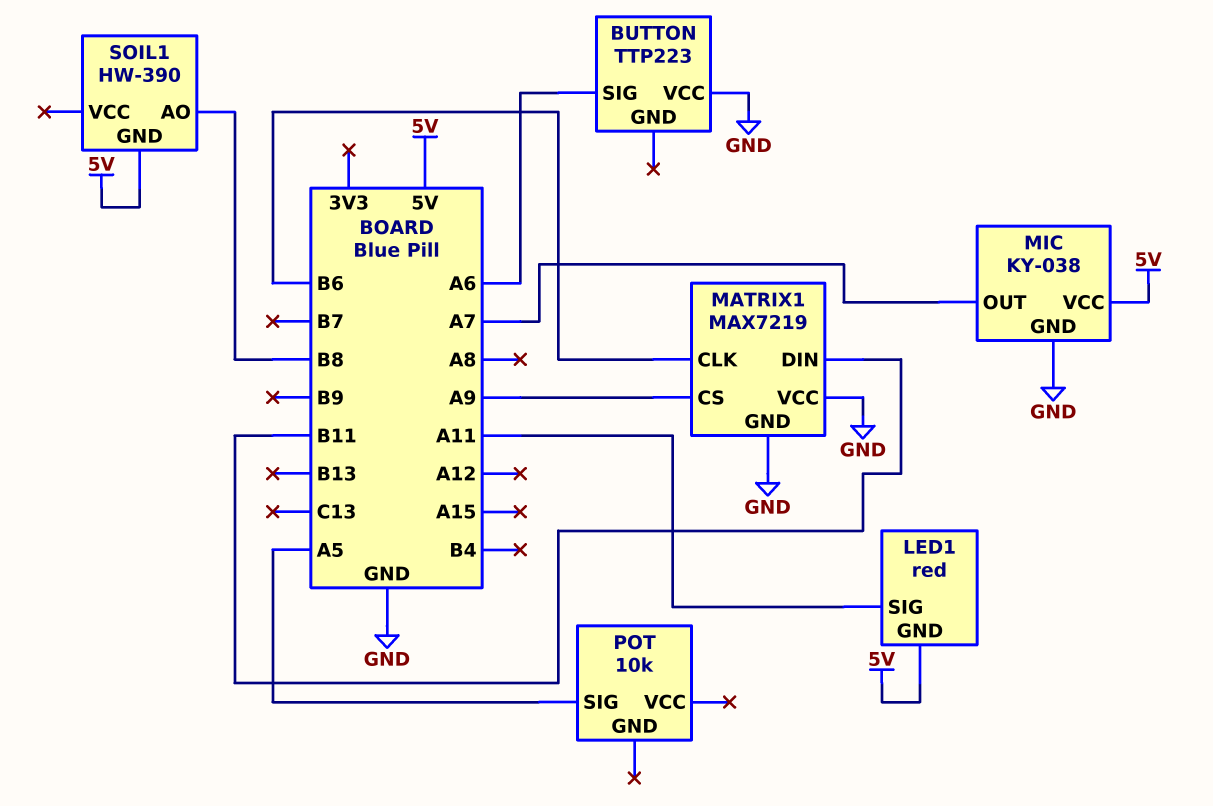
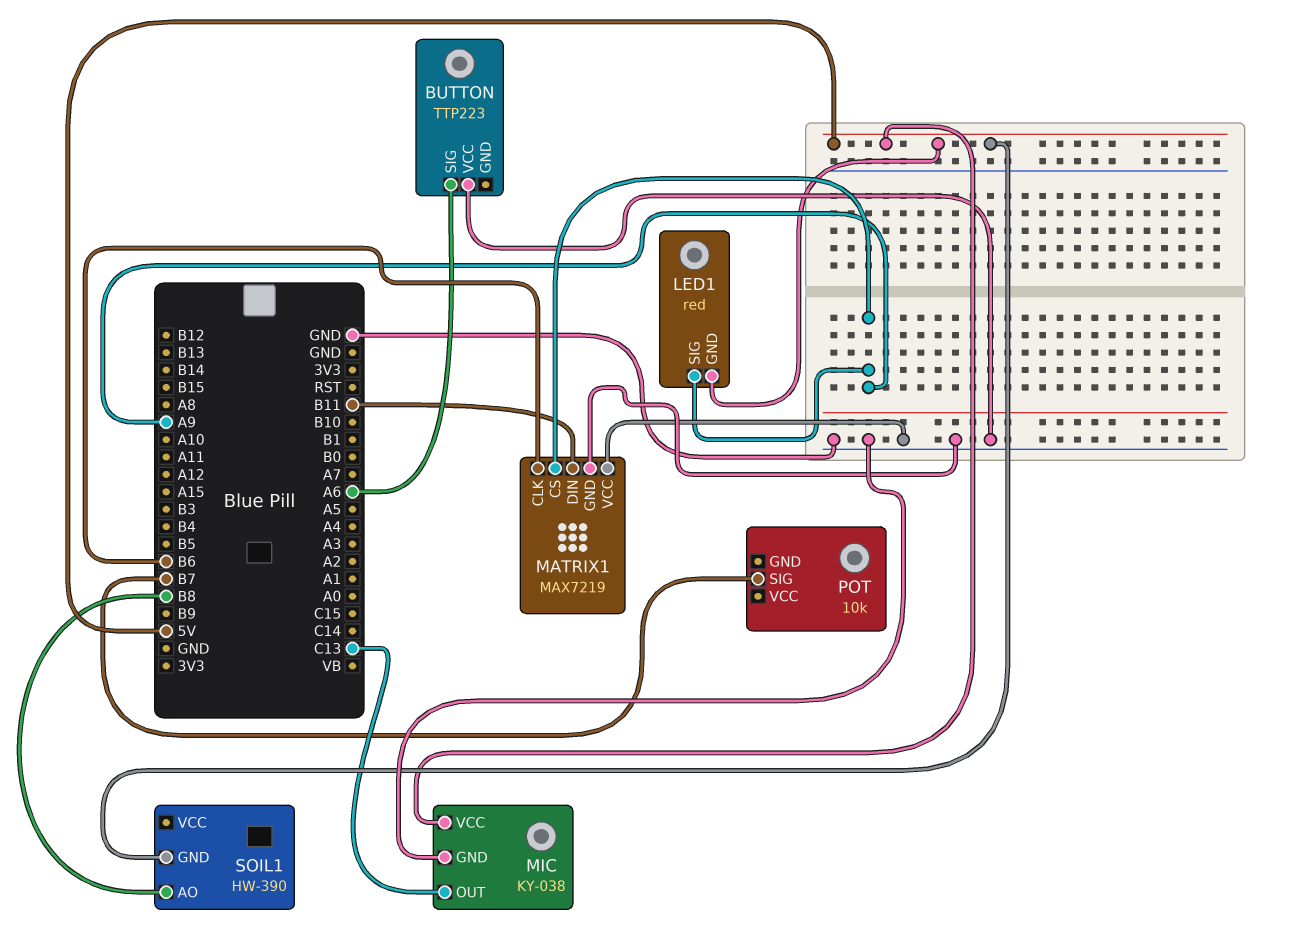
LED1 pin SIG: A11 -> A9
MIC pin OUT: A7 -> C13
POT pin SIG: A5 -> B7

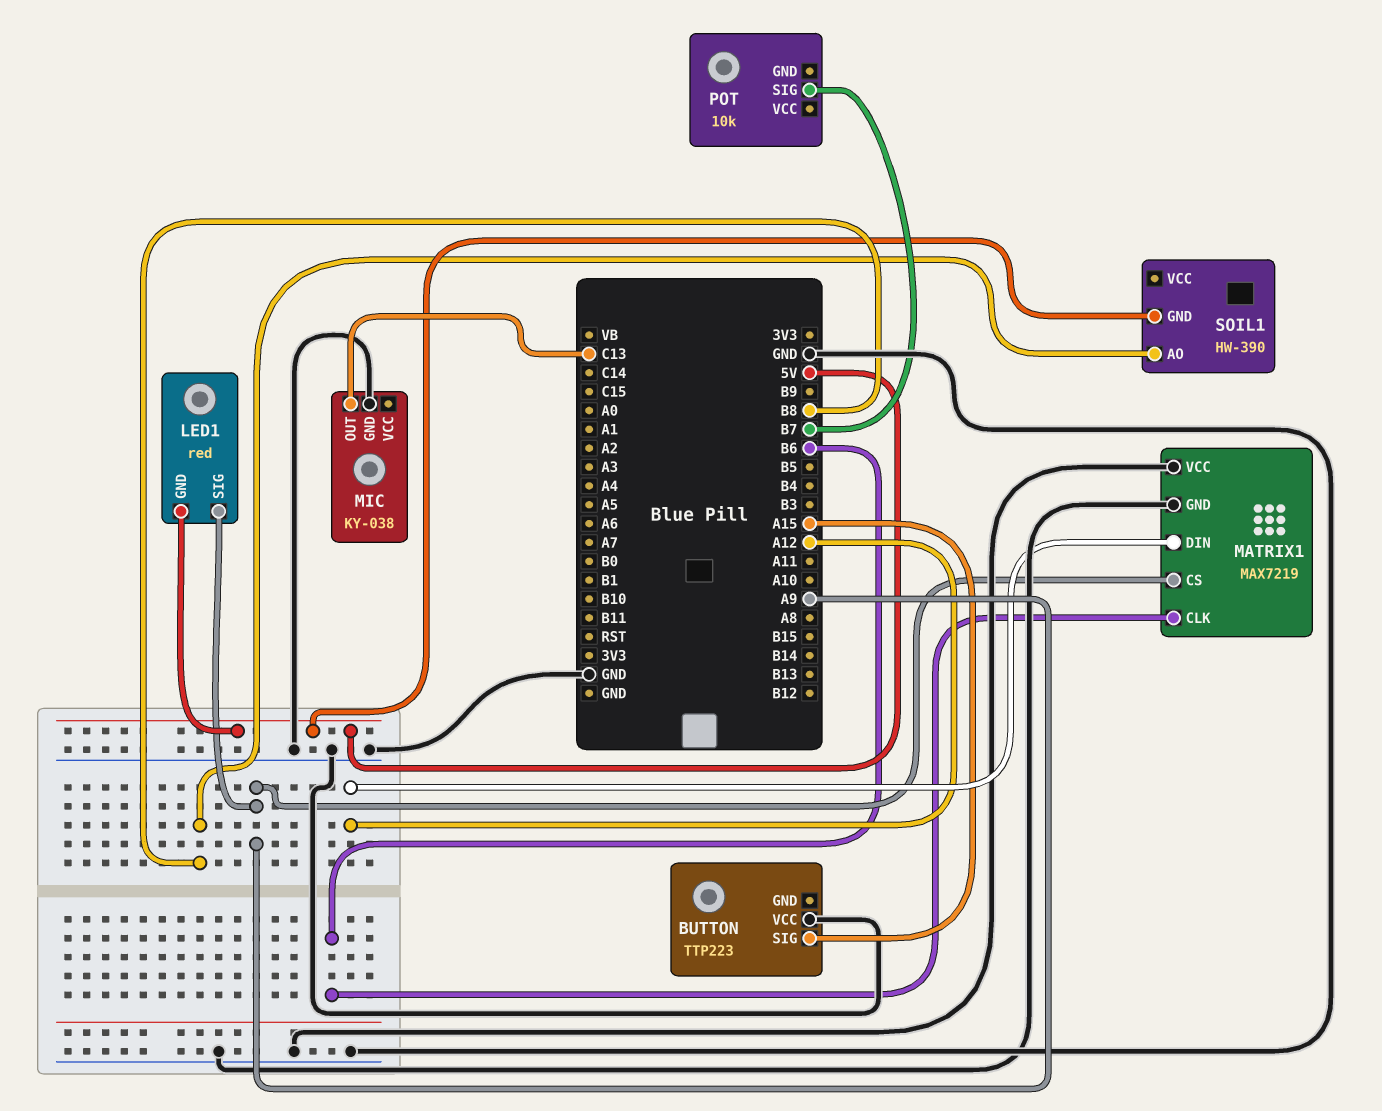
BUTTON pin SIG: A6 -> A15
MATRIX1 pin DIN: B11 -> A12
MIC pin VCC: 5V -> none

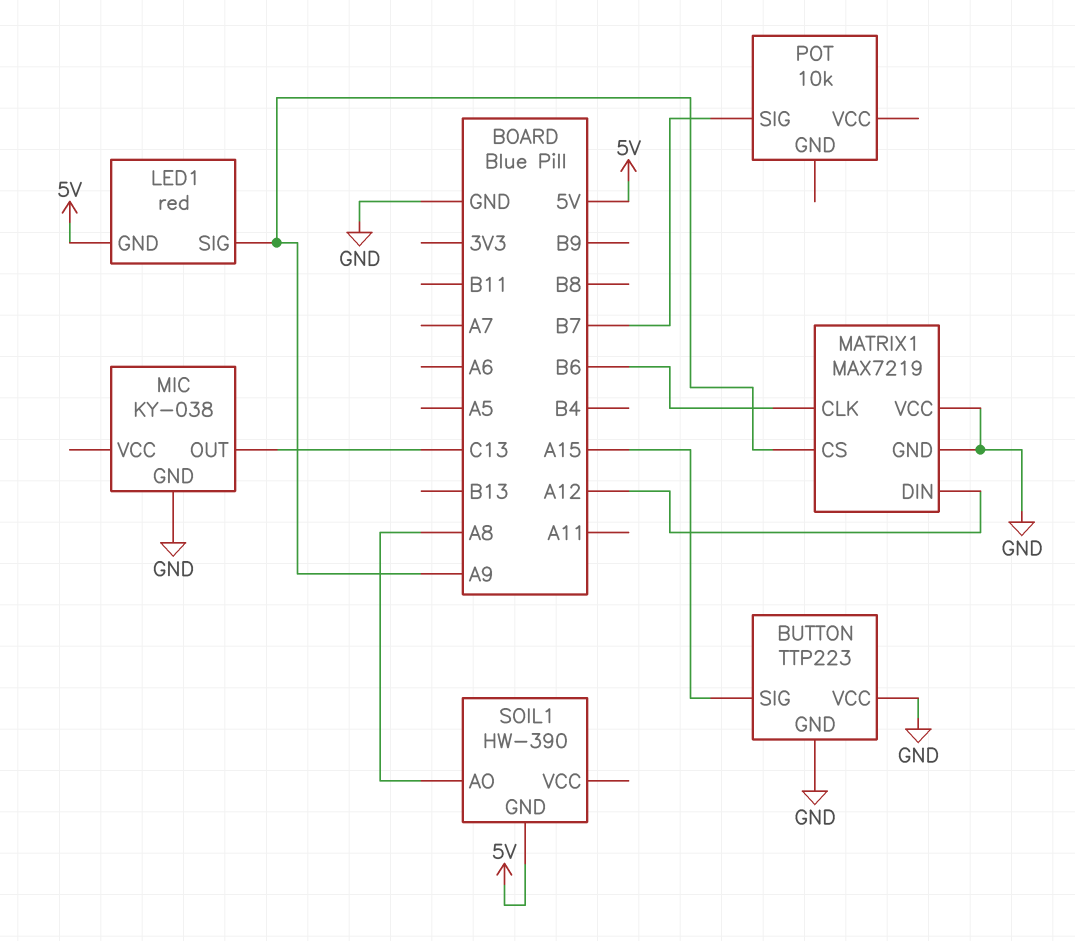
BUTTON pin GND: none -> GND
SOIL1 pin AO: B8 -> A8

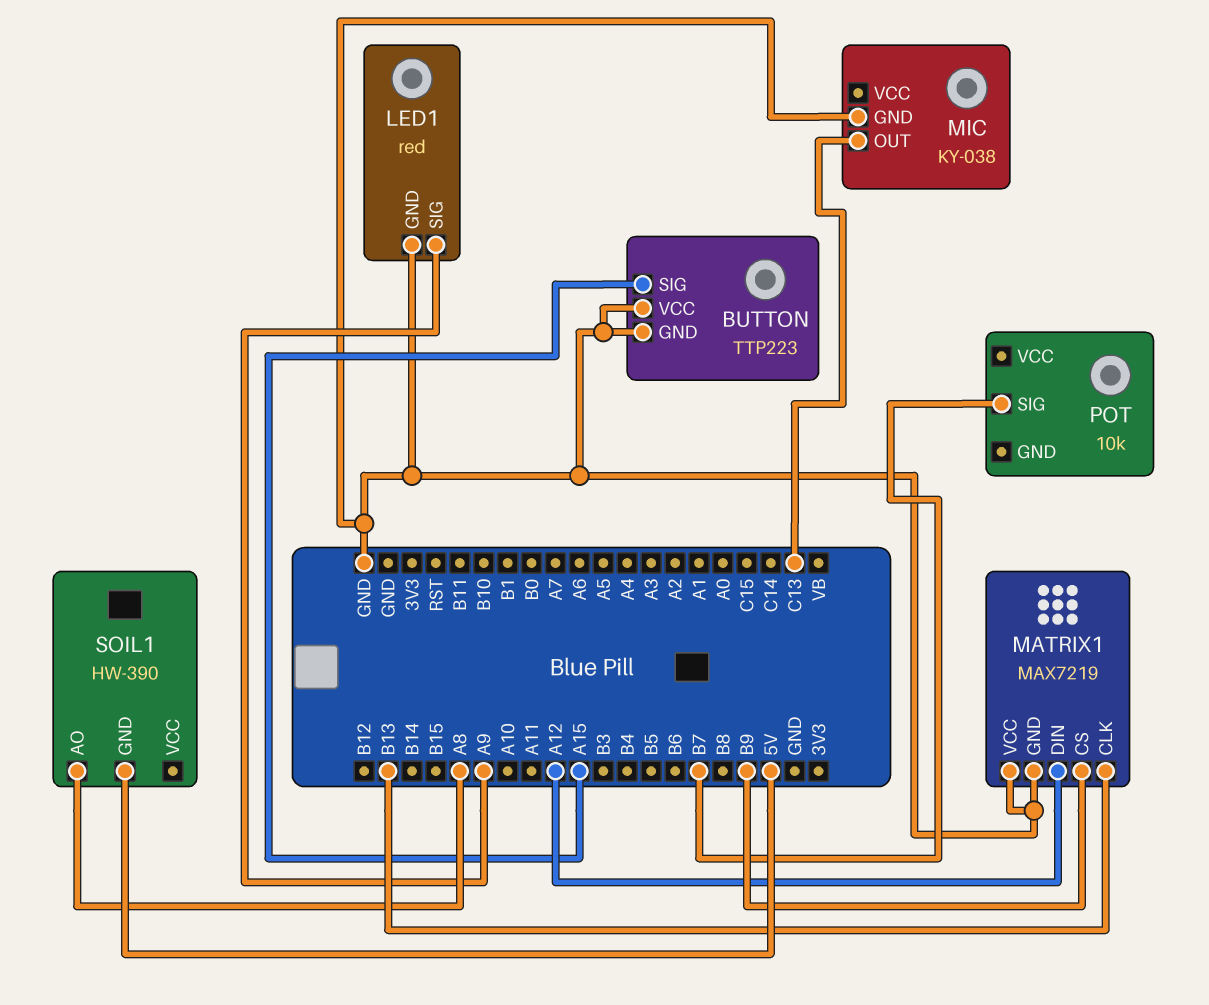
LED1 pin GND: 5V -> GND
MATRIX1 pin CLK: B6 -> B13
MATRIX1 pin CS: A9 -> B9

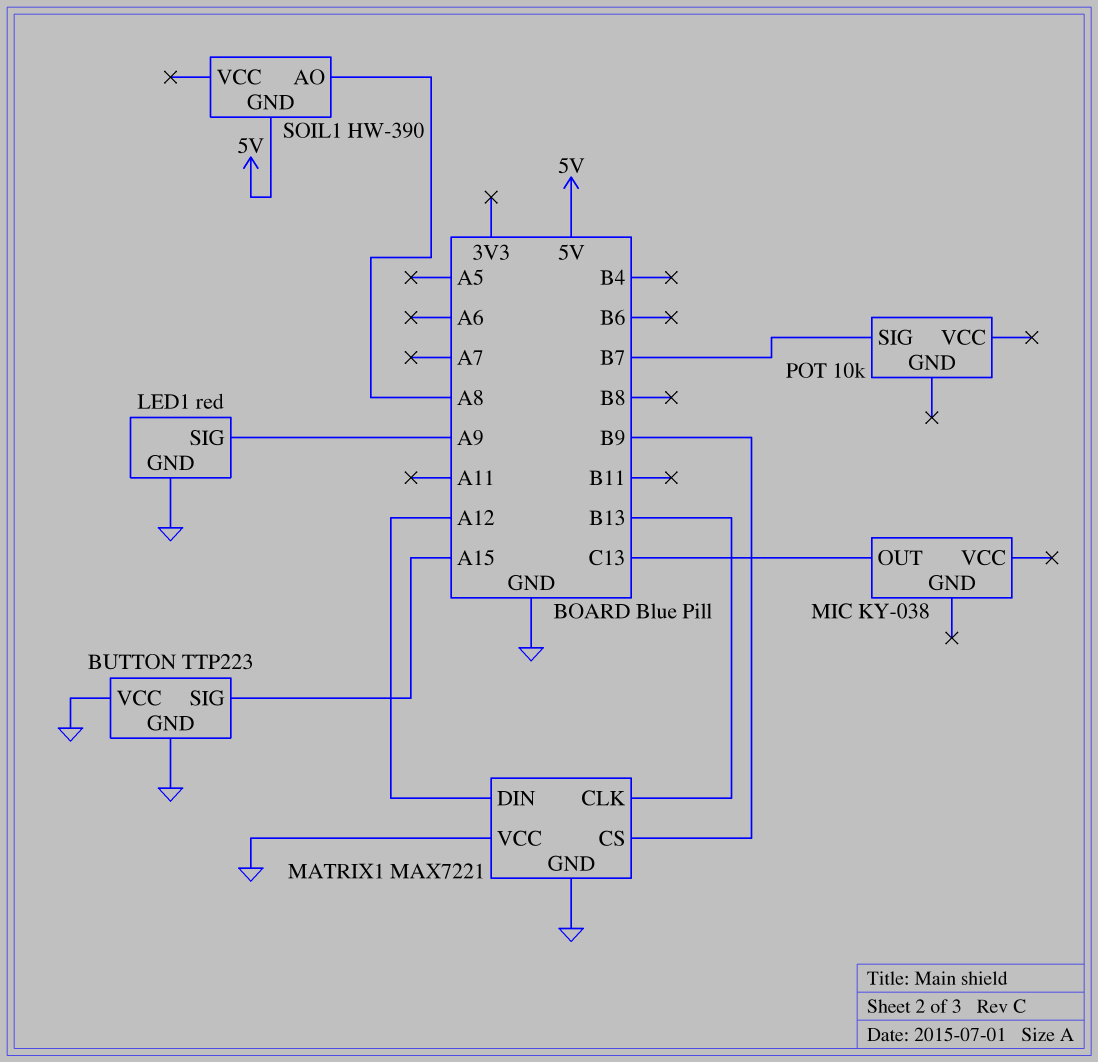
MATRIX1: MAX7219 -> MAX7221
MIC pin GND: GND -> none

